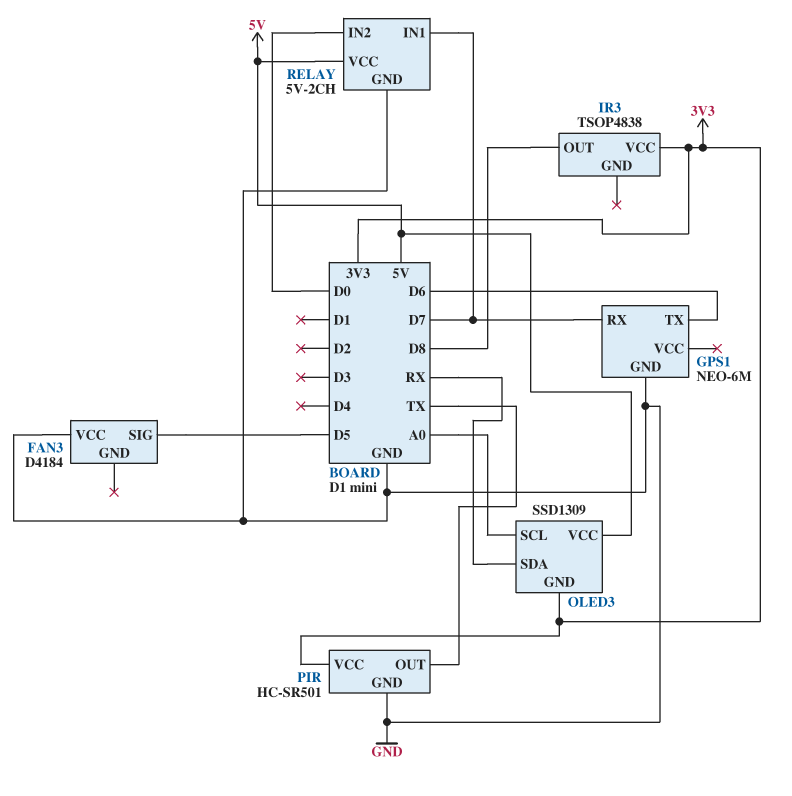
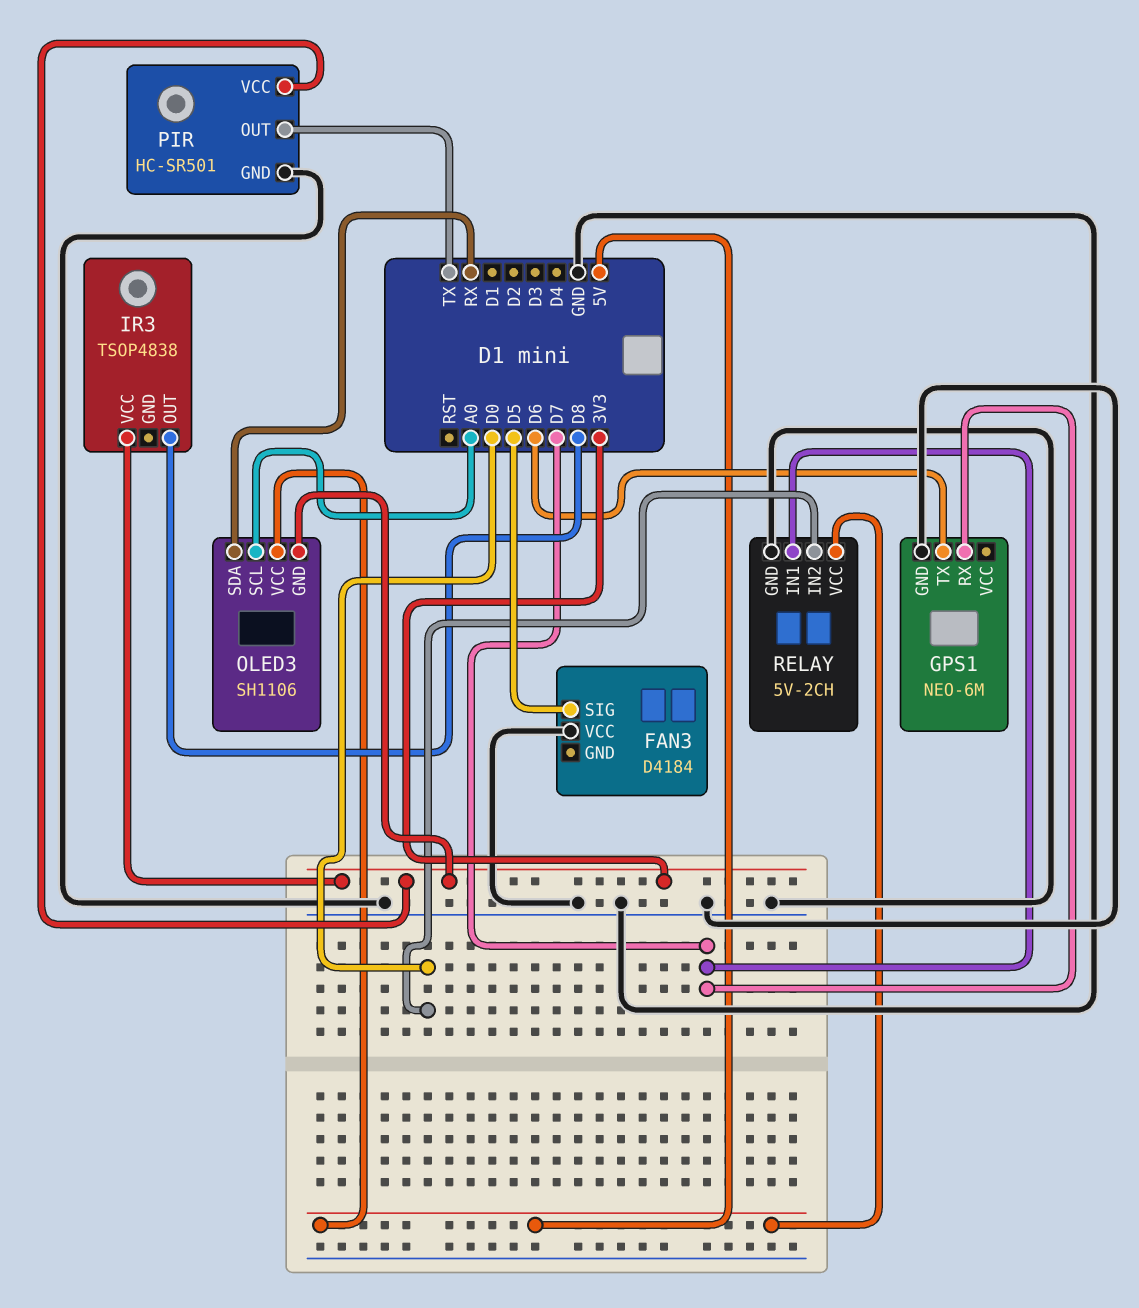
OLED3: SSD1309 -> SH1106

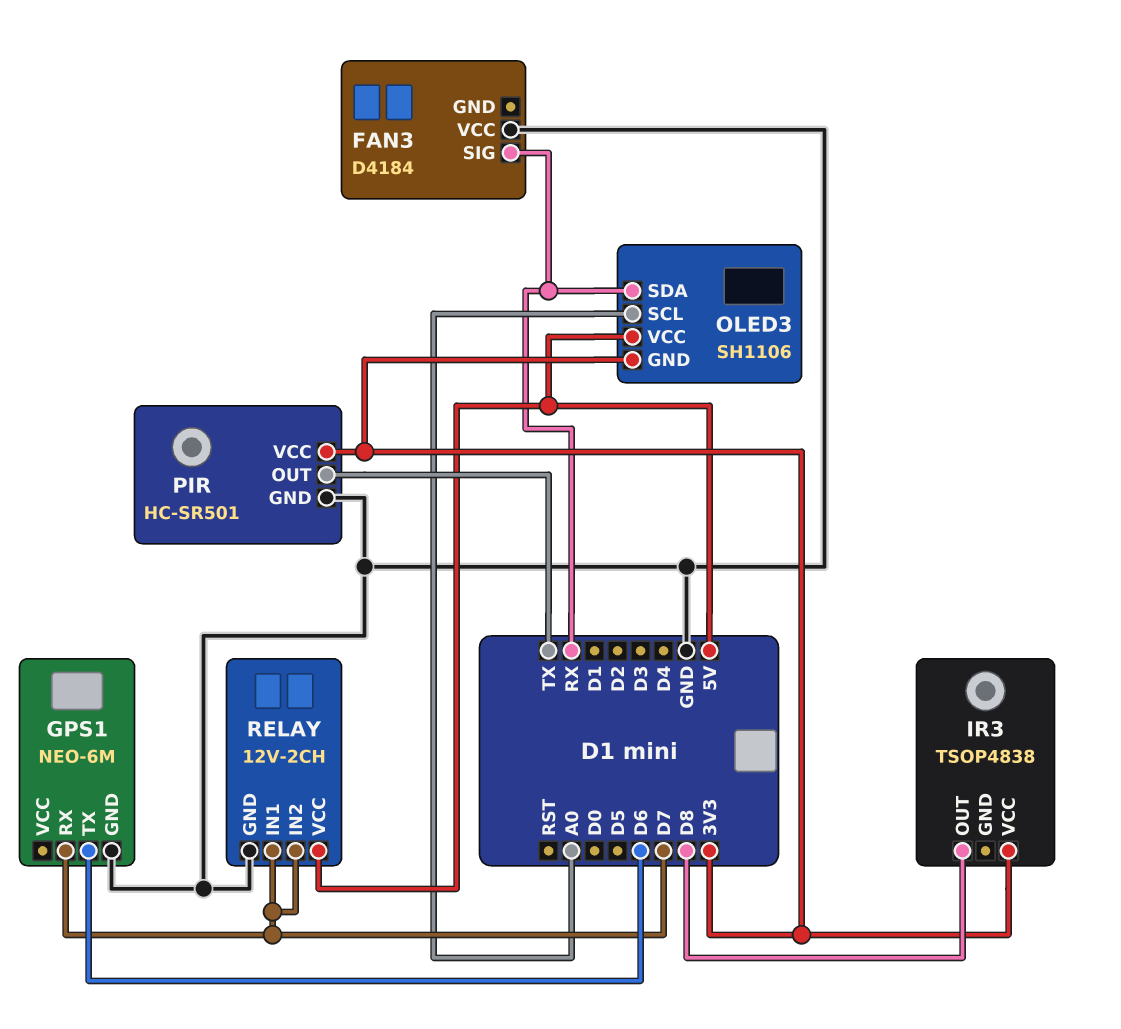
FAN3 pin SIG: D5 -> RX
RELAY: 5V-2CH -> 12V-2CH
RELAY pin IN2: D0 -> D7

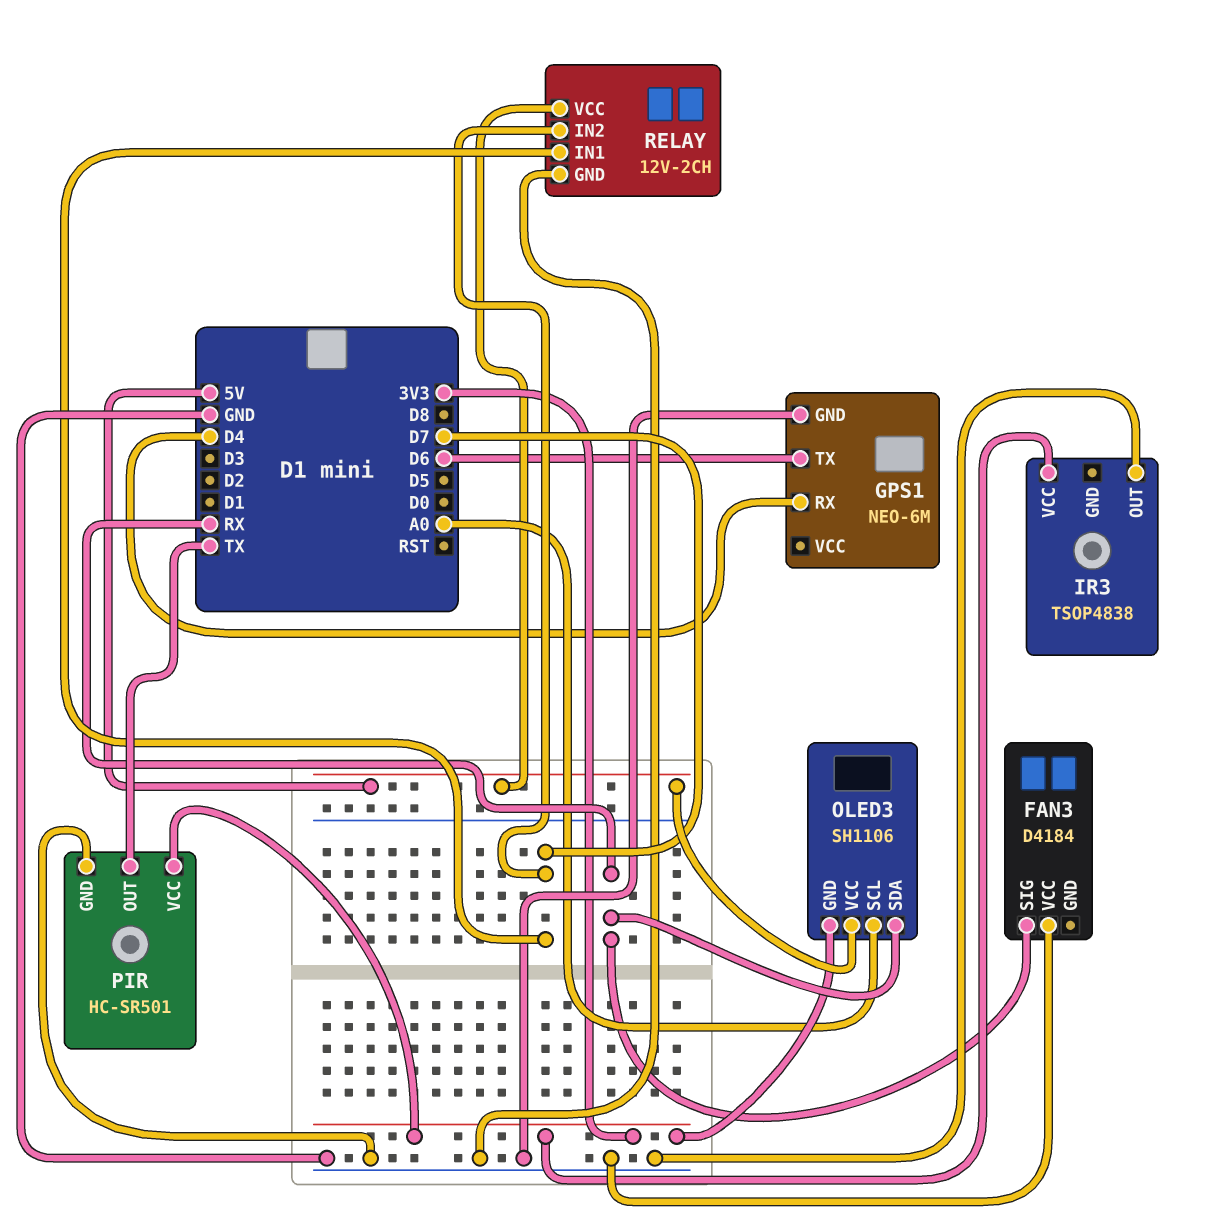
GPS1 pin RX: D7 -> D4
IR3 pin OUT: D8 -> GND

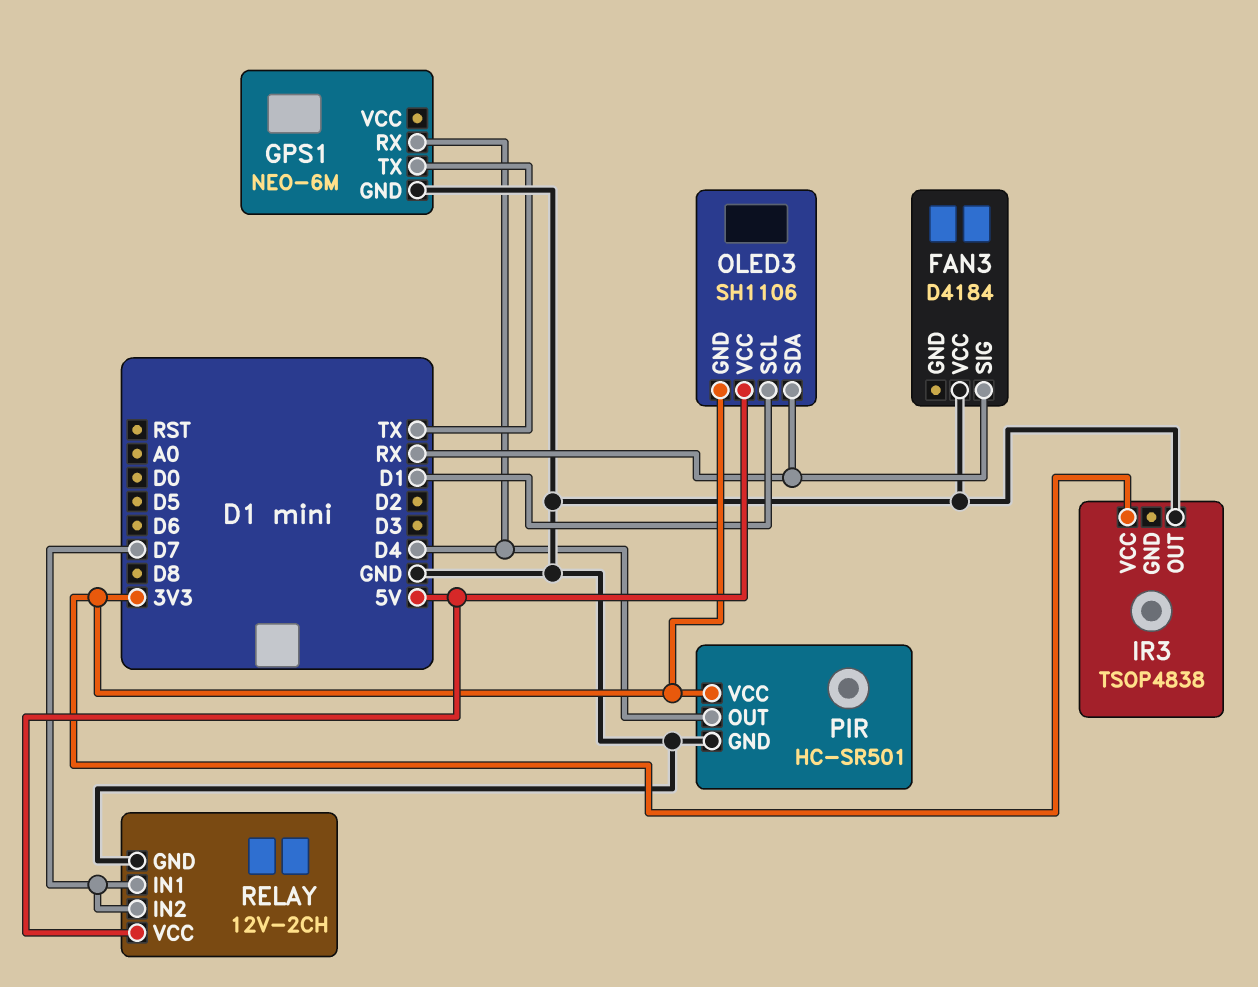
GPS1 pin TX: D6 -> TX
OLED3 pin SCL: A0 -> D1
PIR pin OUT: TX -> D4

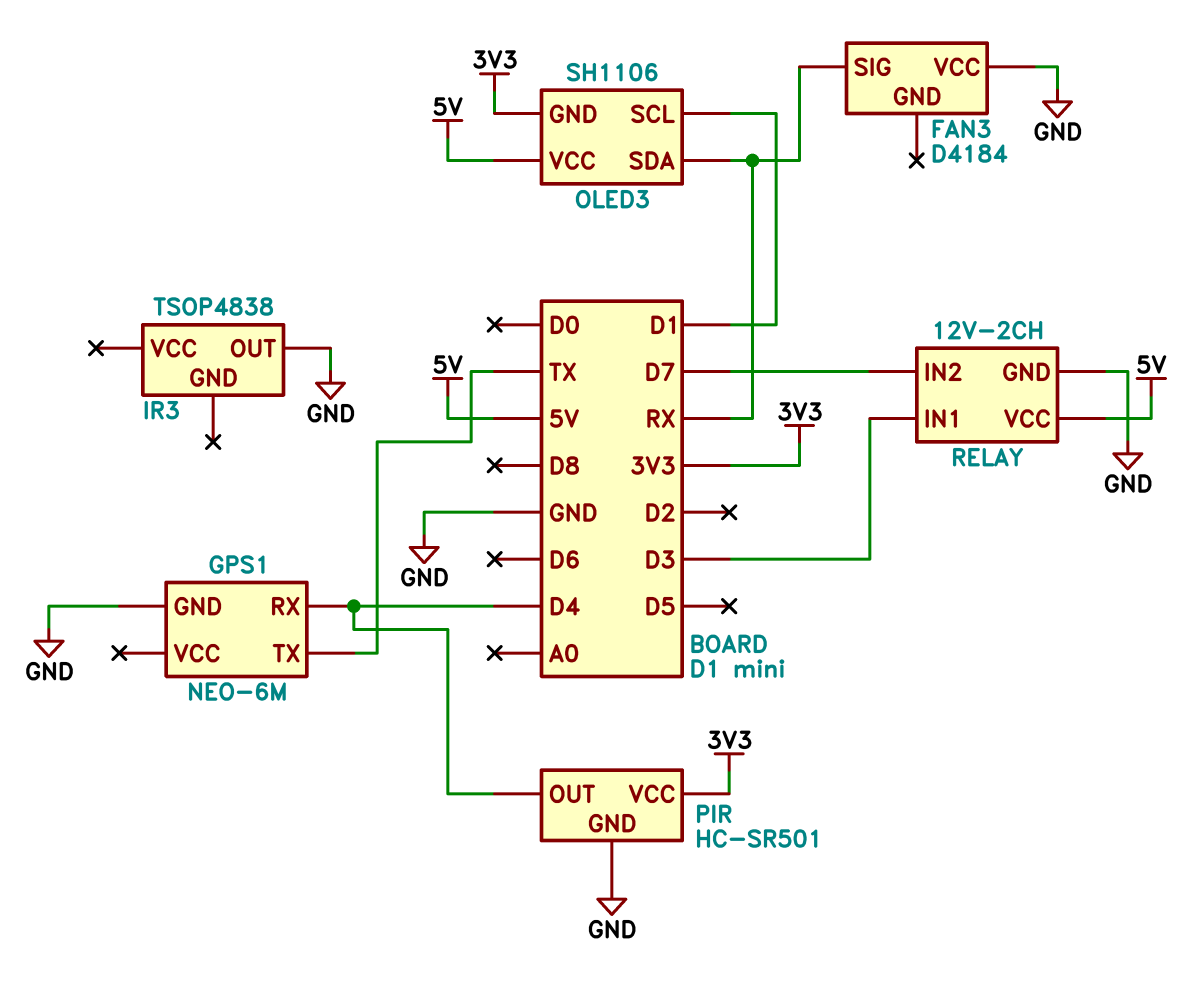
IR3 pin VCC: 3V3 -> none
RELAY pin IN1: D7 -> D3

